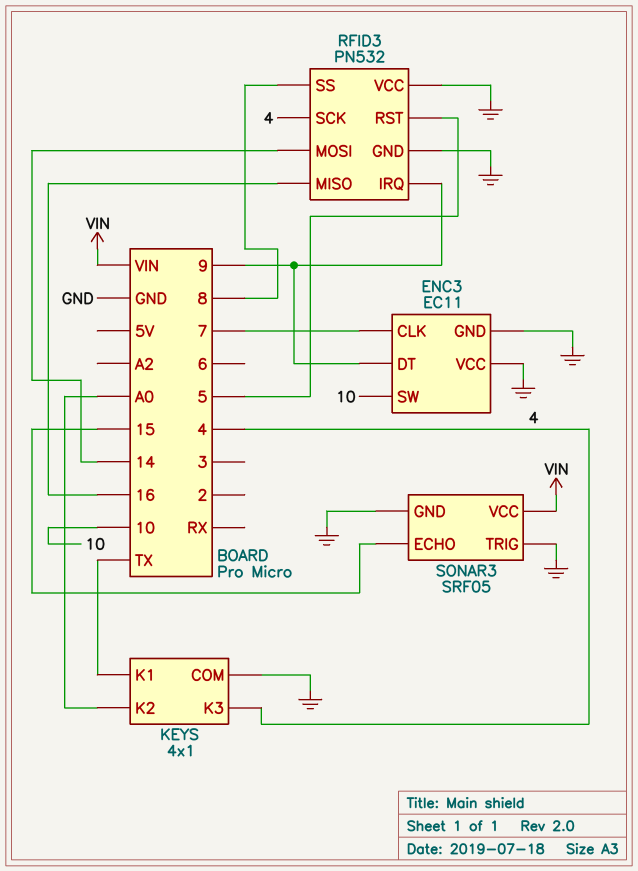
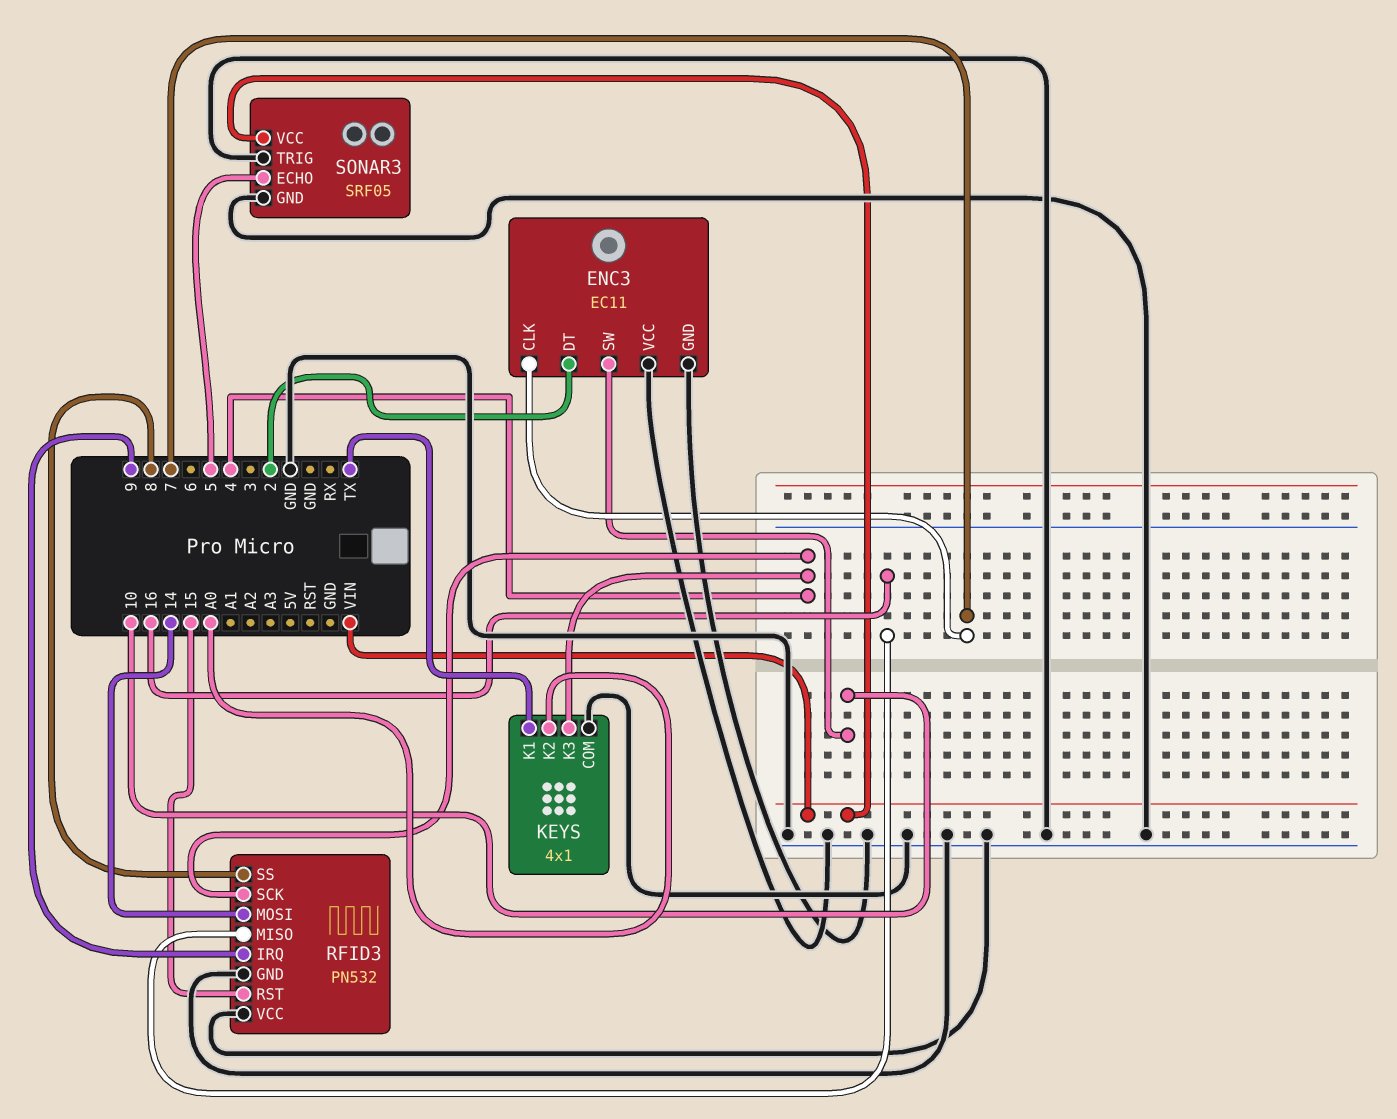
ENC3 pin DT: 9 -> 2
RFID3 pin RST: 5 -> 15
SONAR3 pin ECHO: 15 -> 5

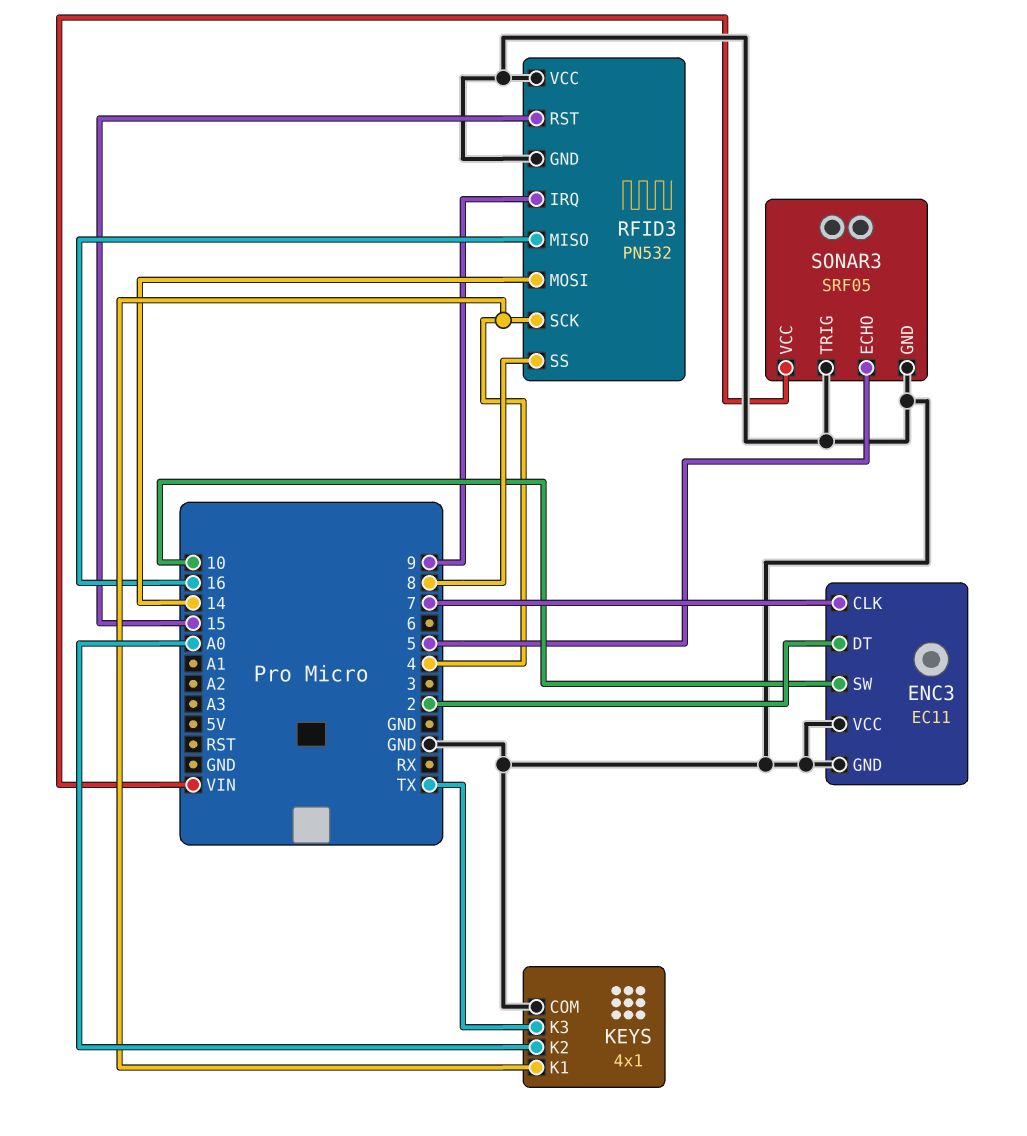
KEYS pin K1: TX -> 4
KEYS pin K3: 4 -> TX

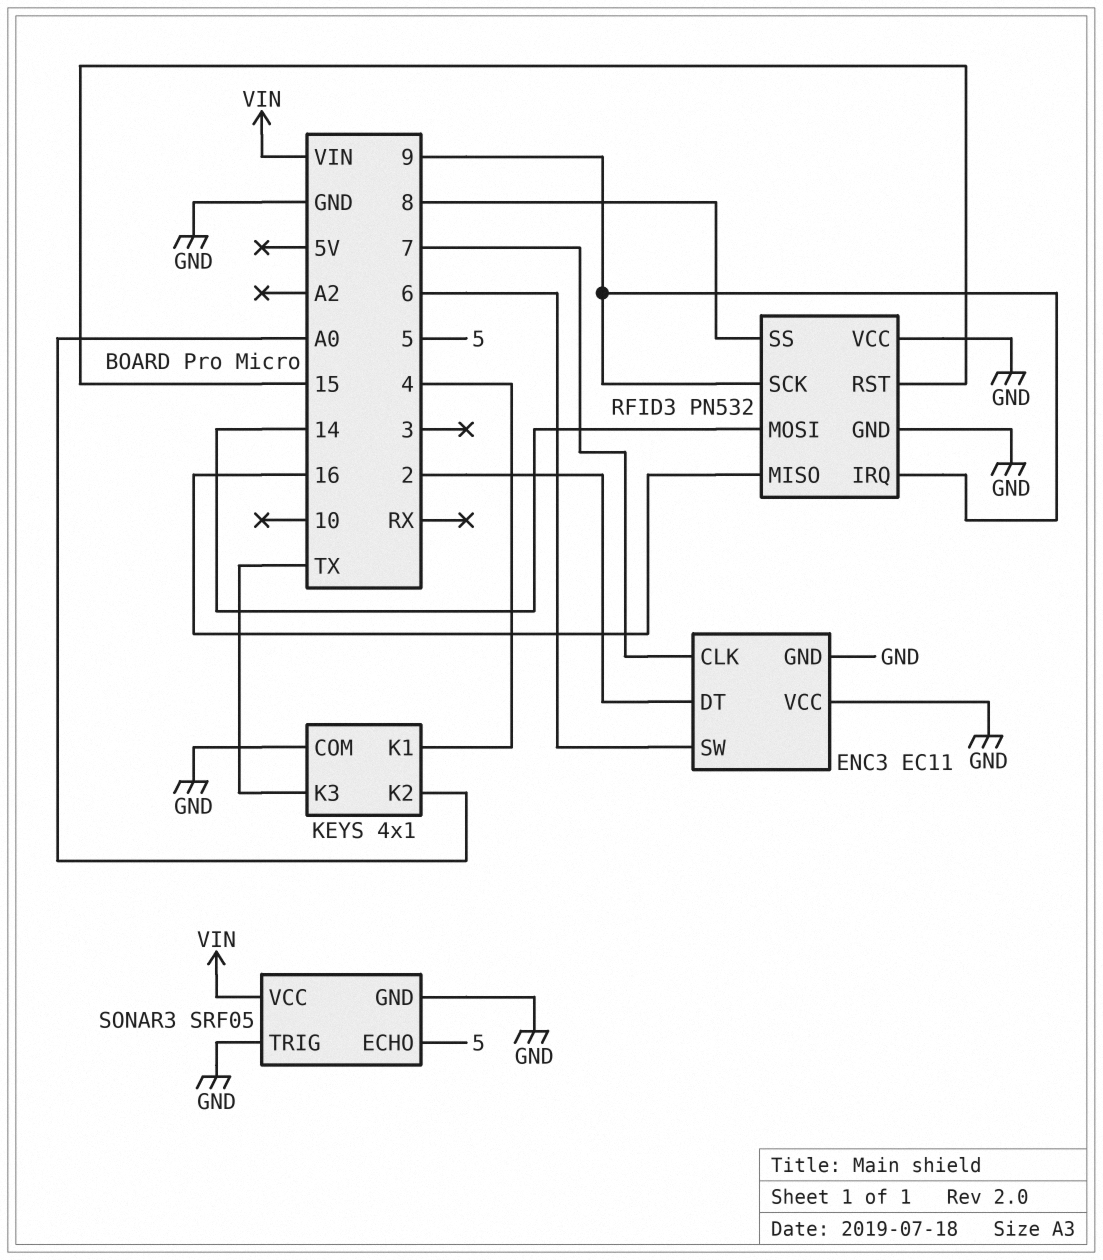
ENC3 pin SW: 10 -> 6
RFID3 pin SCK: 4 -> 9

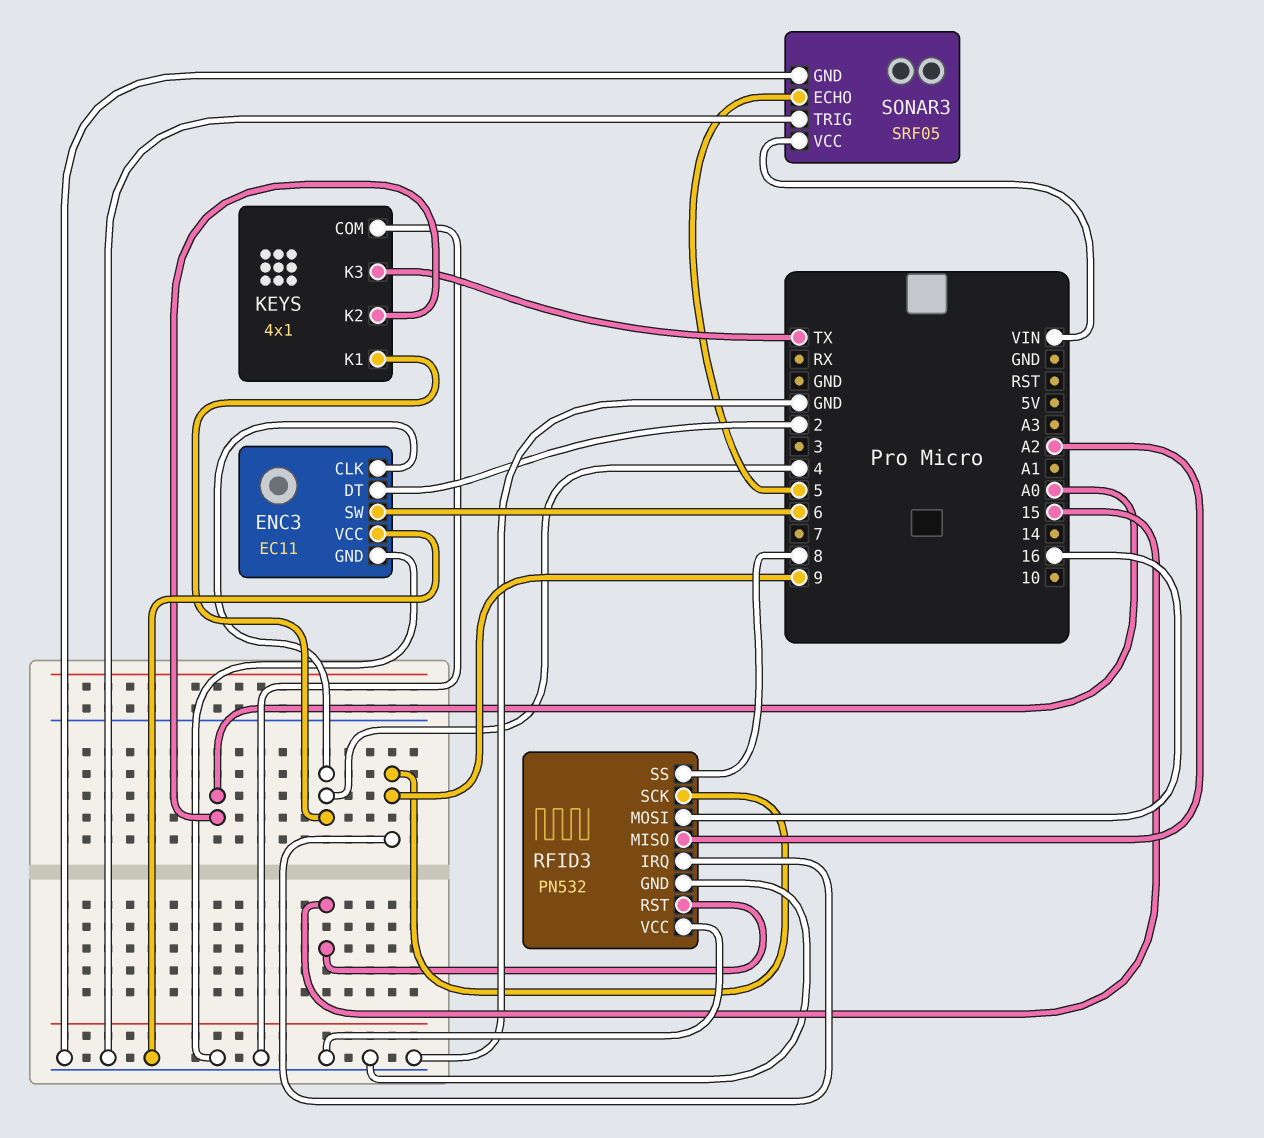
ENC3 pin CLK: 7 -> 4
RFID3 pin MISO: 16 -> A2
RFID3 pin MOSI: 14 -> 16

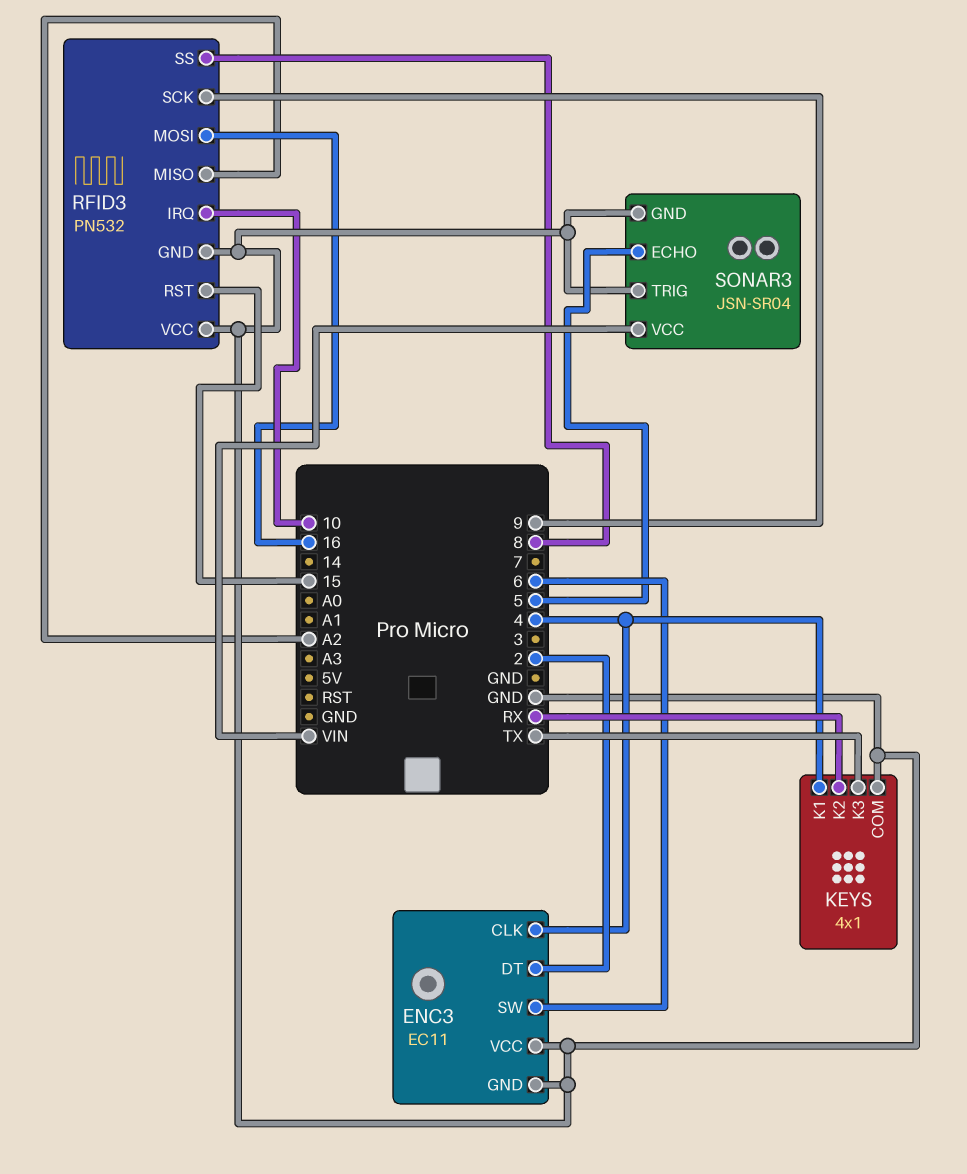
KEYS pin K2: A0 -> RX
RFID3 pin IRQ: 9 -> 10
SONAR3: SRF05 -> JSN-SR04

